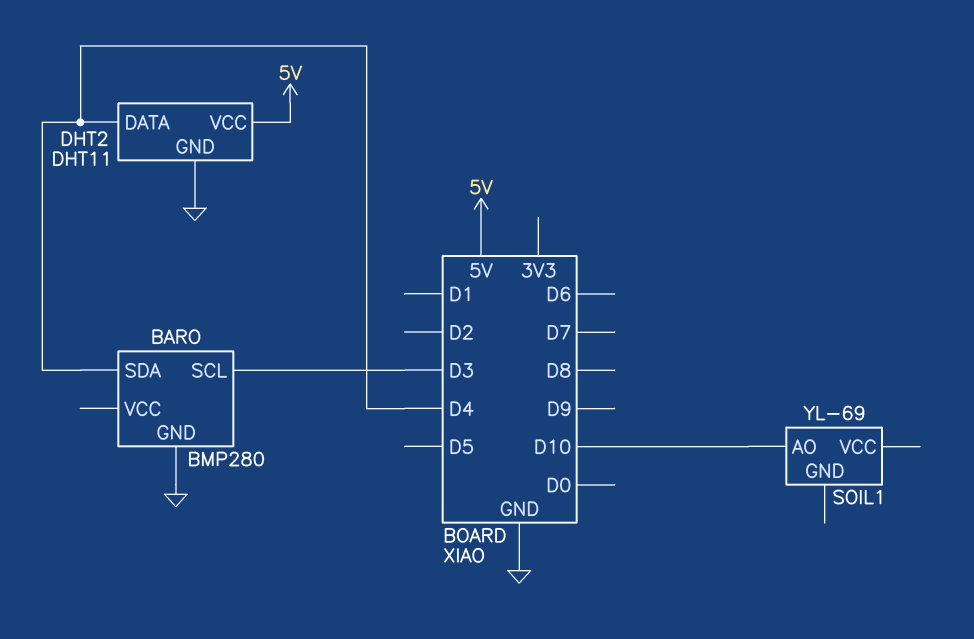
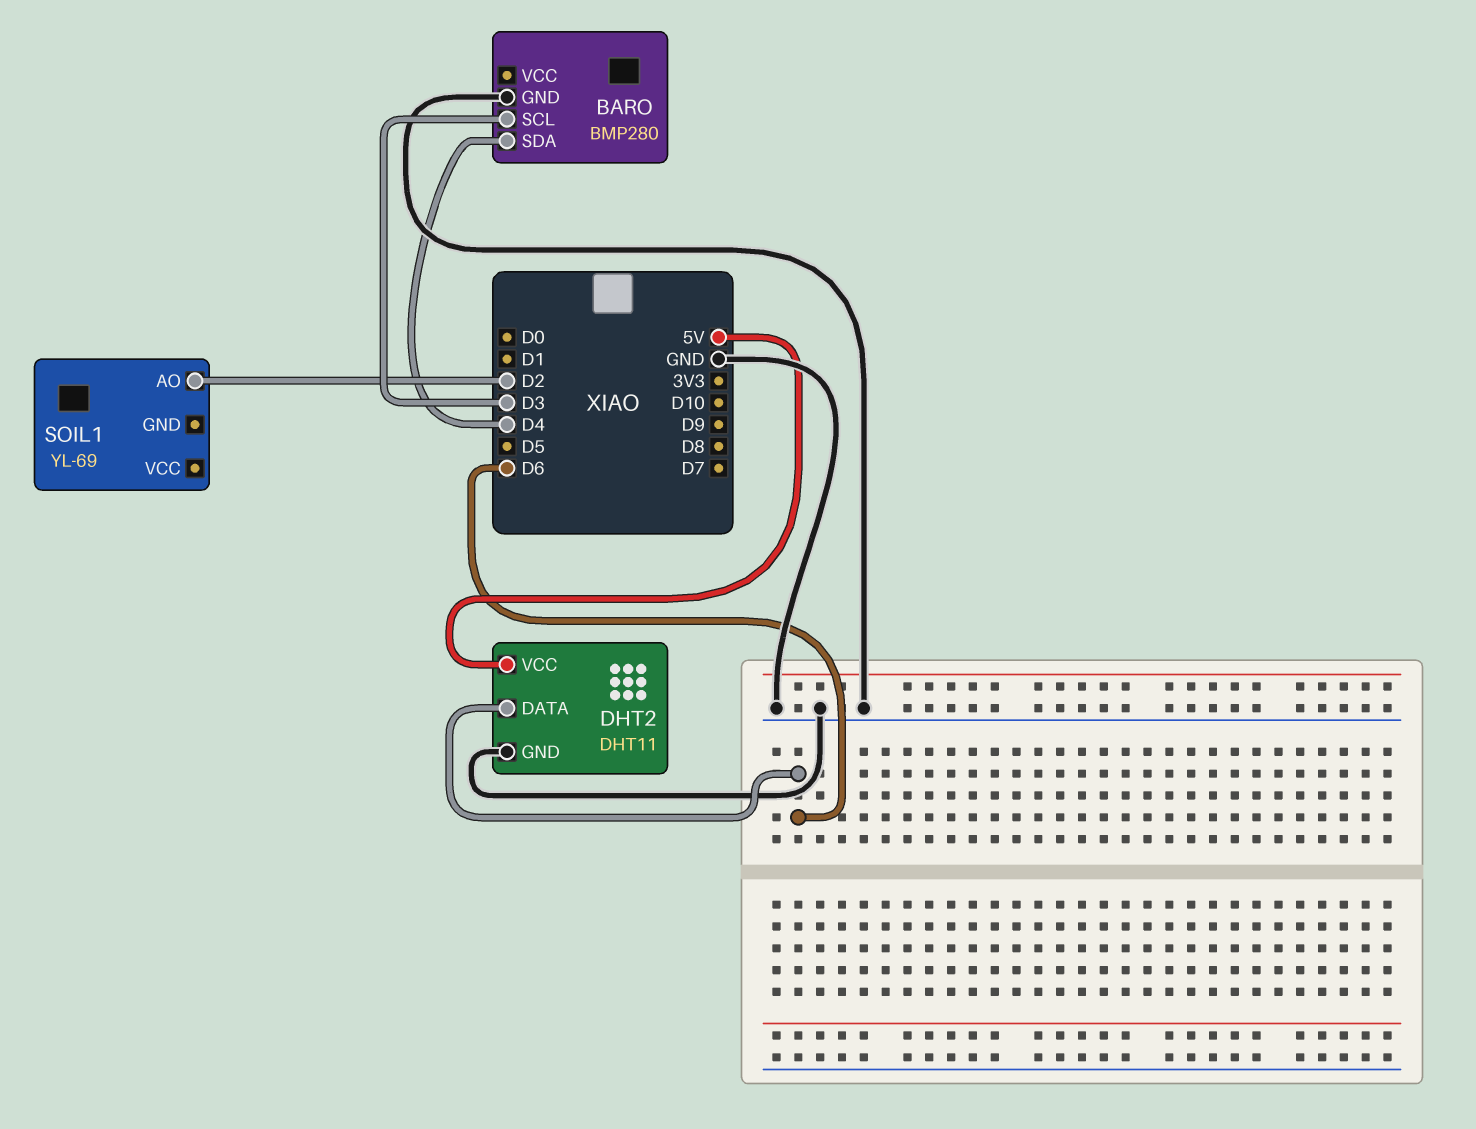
DHT2 pin DATA: D4 -> D6
SOIL1 pin AO: D10 -> D2

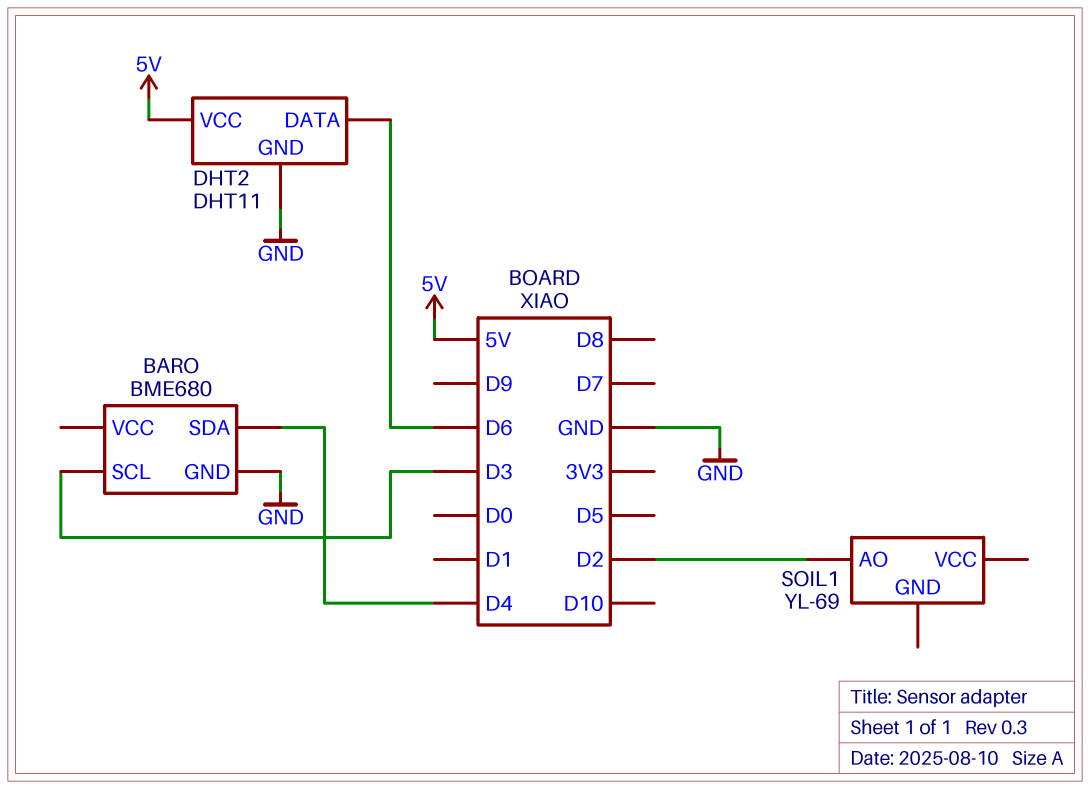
BARO: BMP280 -> BME680

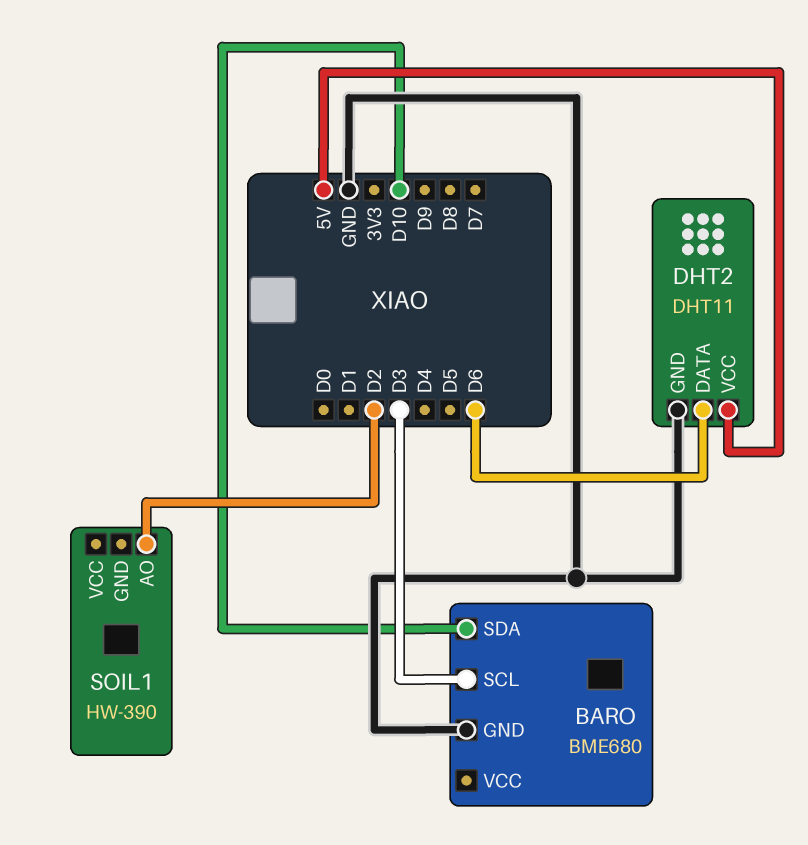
BARO pin SDA: D4 -> D10
SOIL1: YL-69 -> HW-390

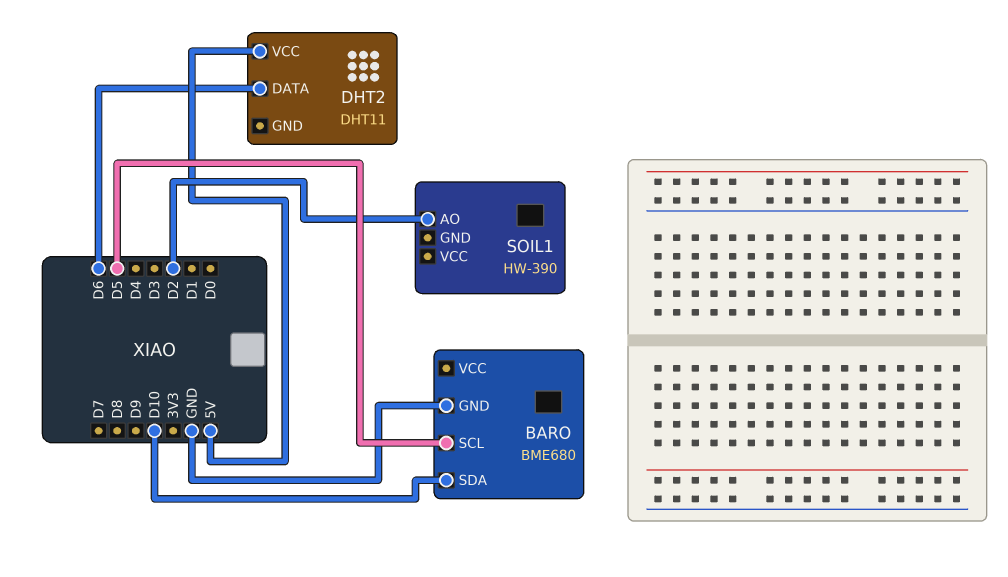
BARO pin SCL: D3 -> D5
DHT2 pin GND: GND -> none

